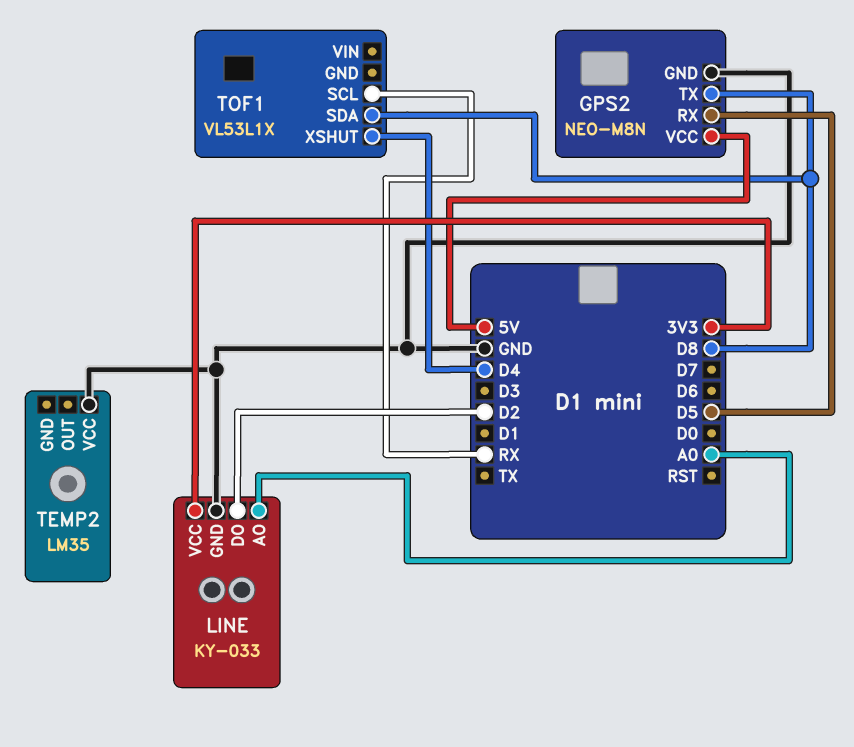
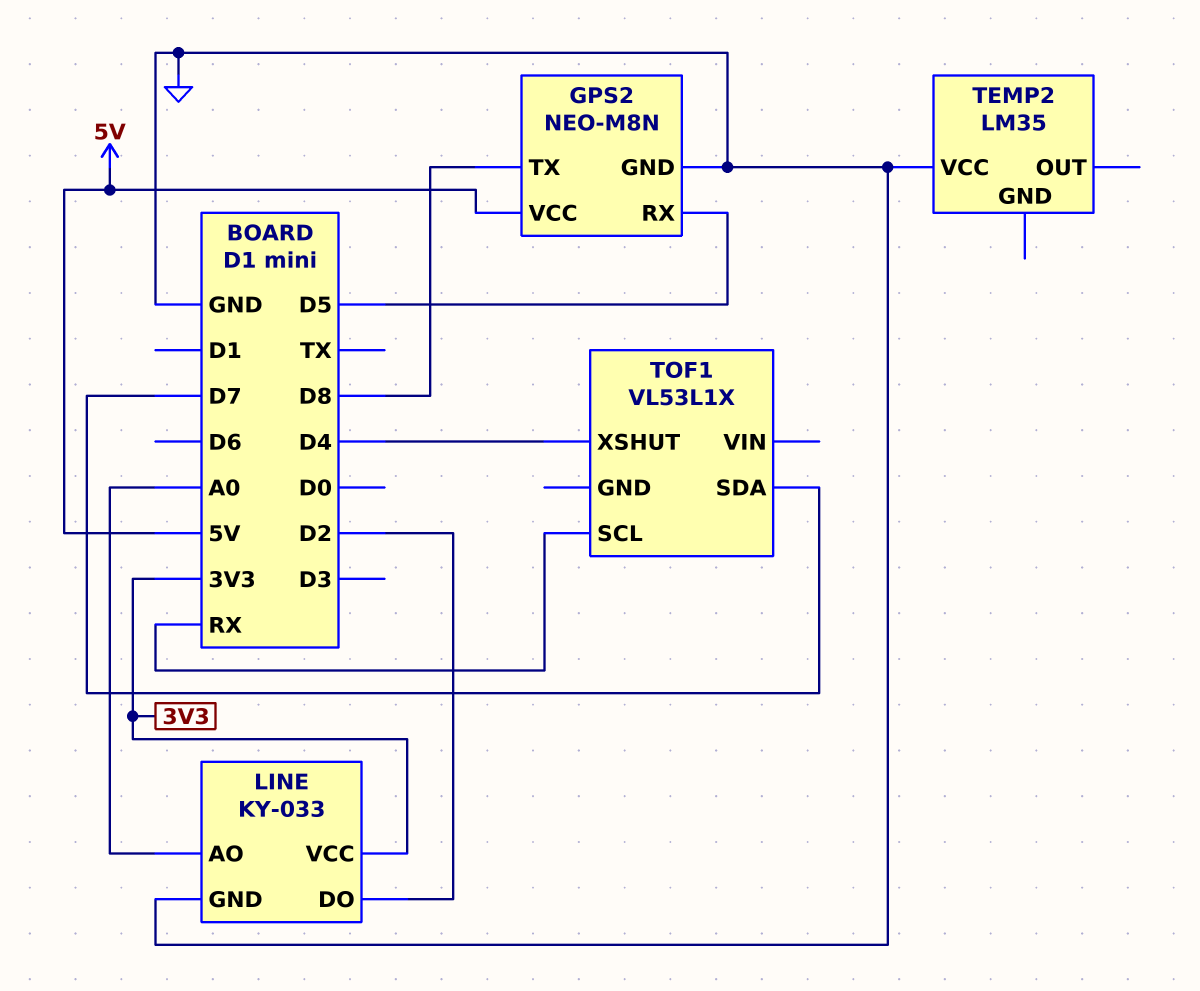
TOF1 pin SDA: D8 -> D7

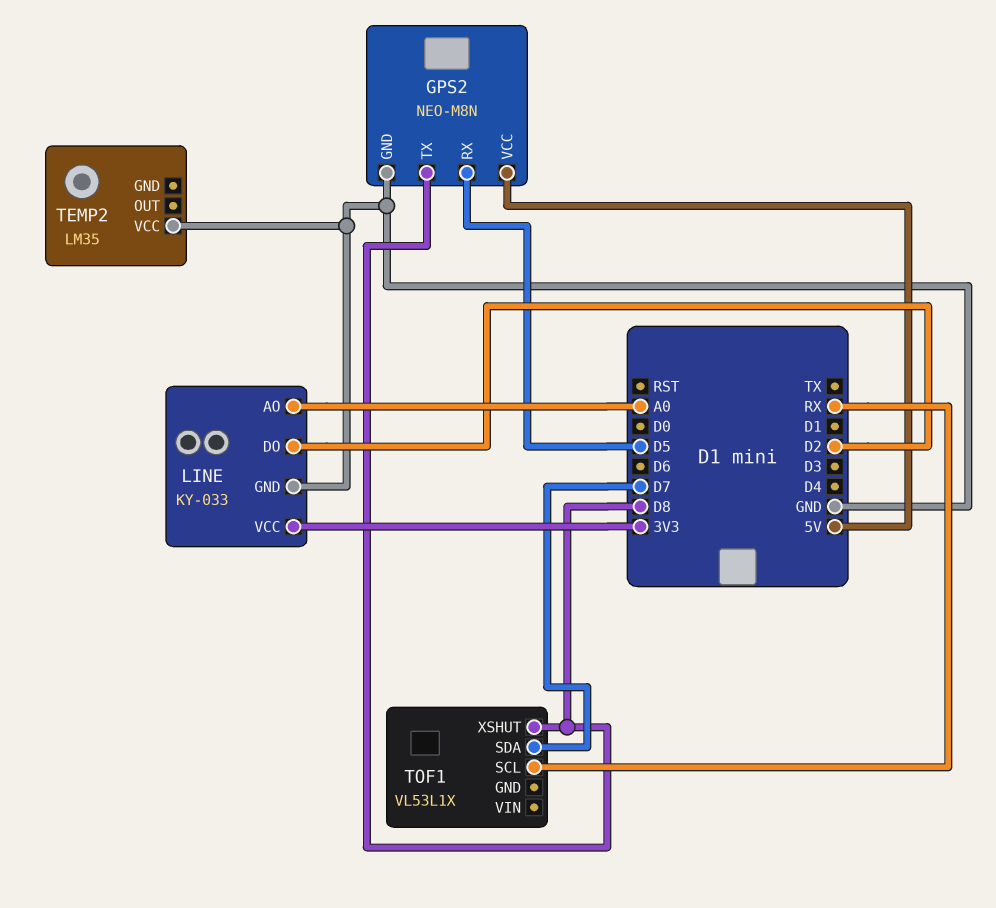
TOF1 pin XSHUT: D4 -> D8

